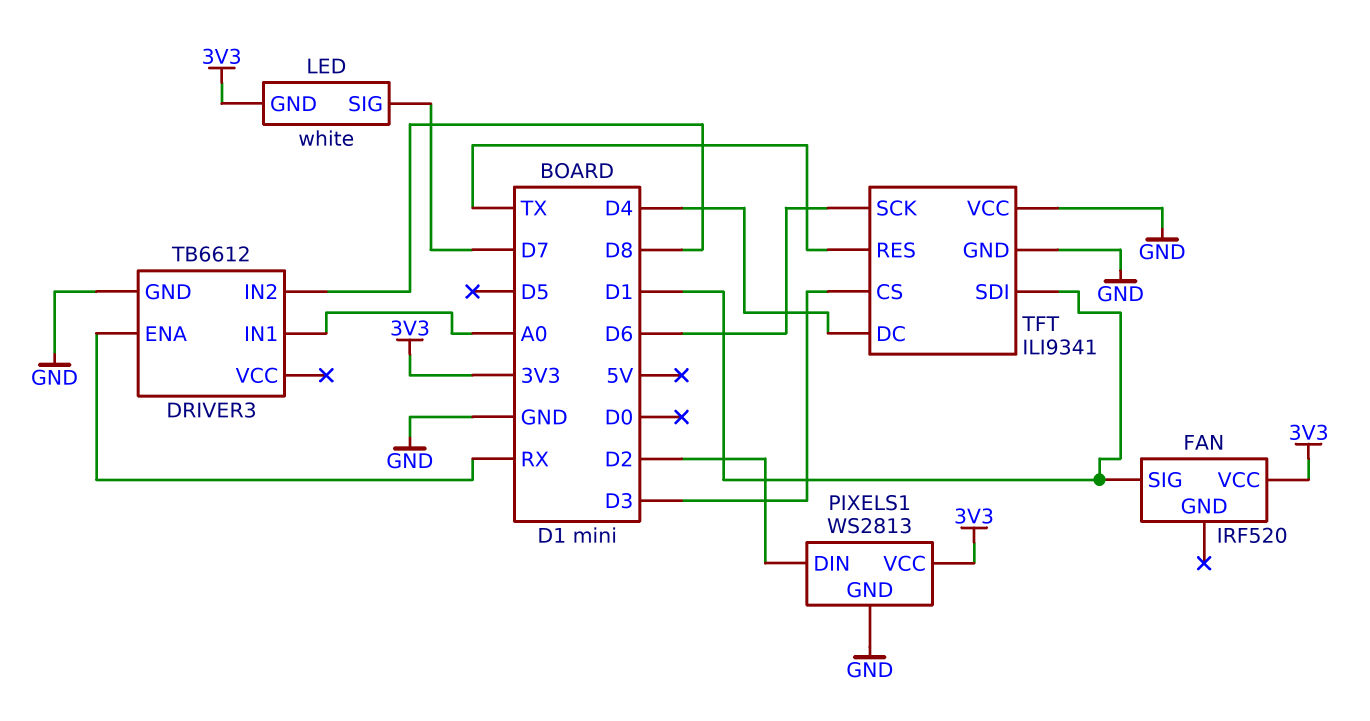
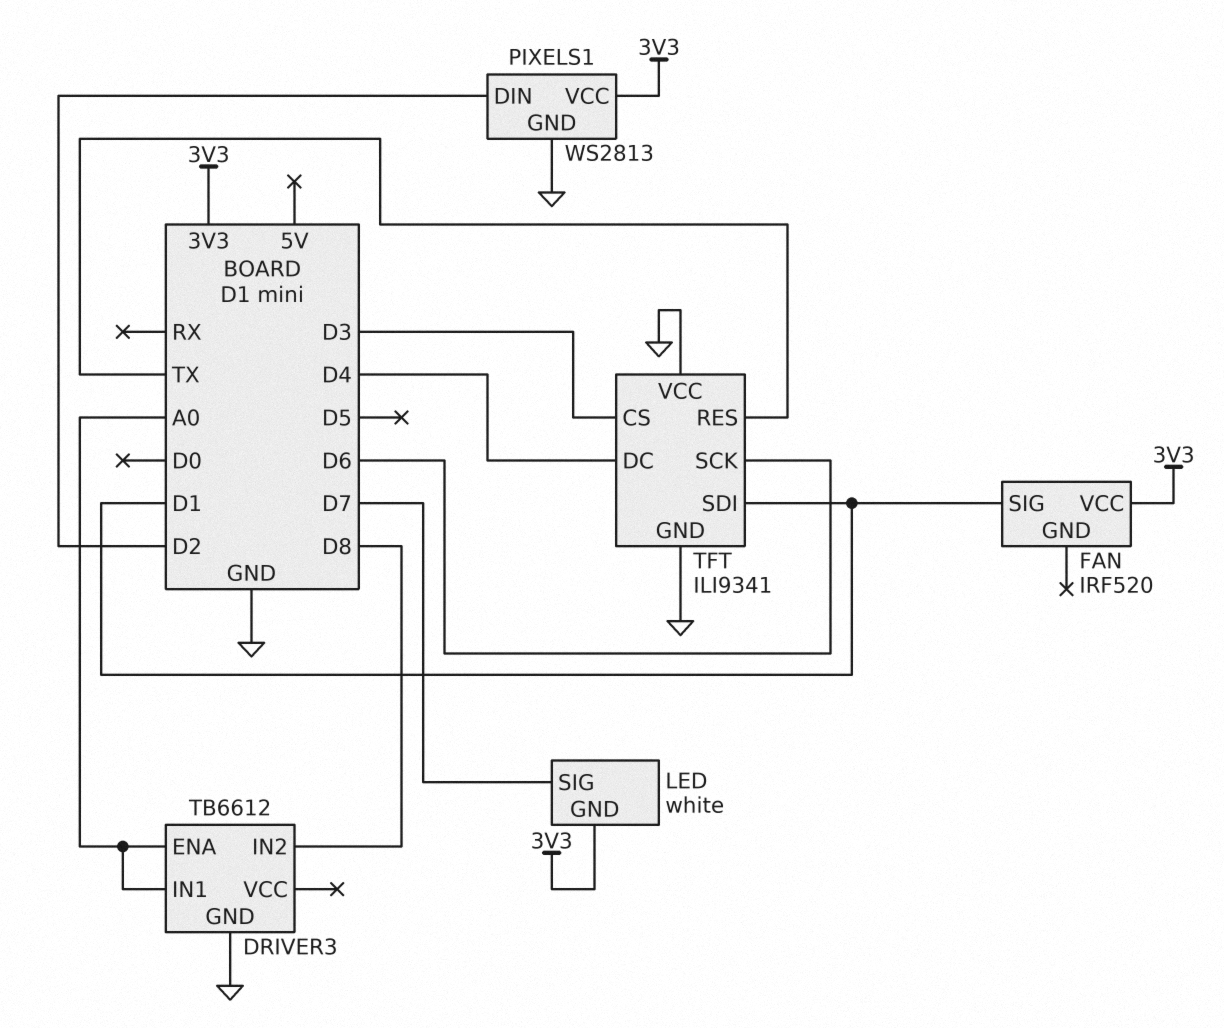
DRIVER3 pin ENA: RX -> A0

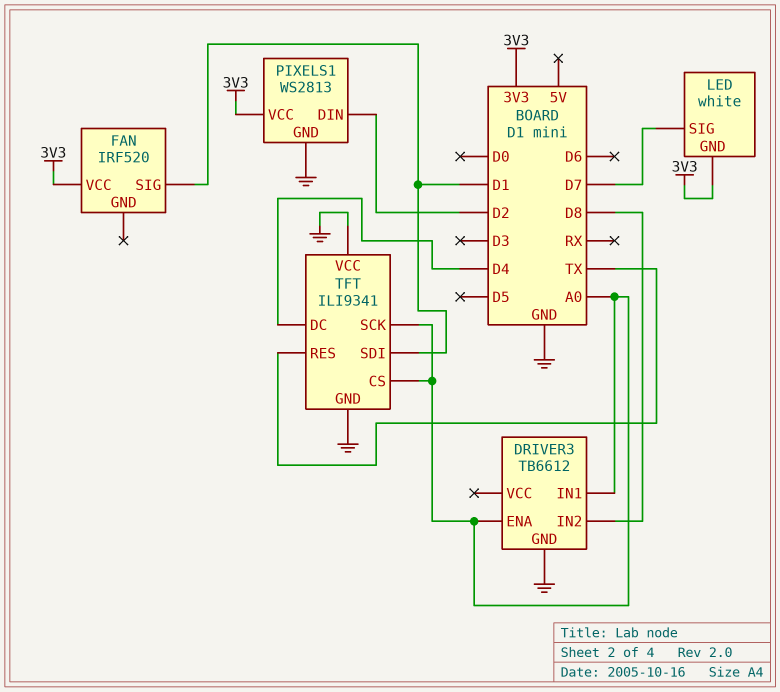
TFT pin CS: D3 -> A0
TFT pin SCK: D6 -> A0

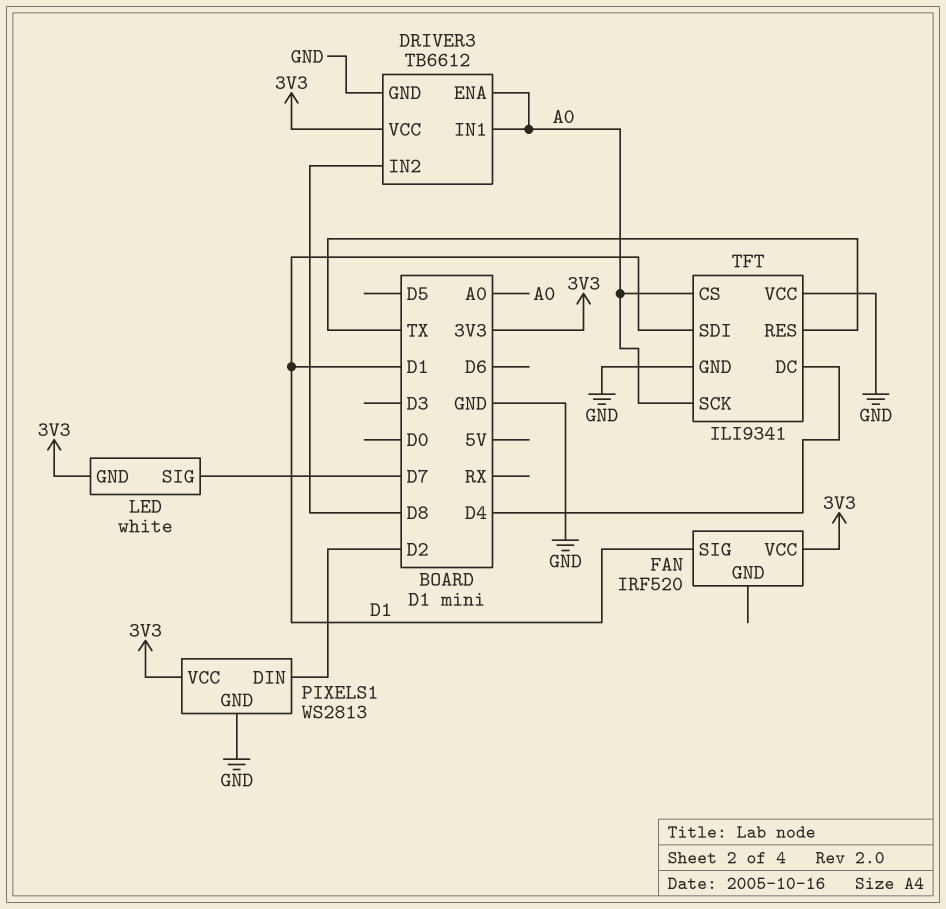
DRIVER3 pin VCC: none -> 3V3

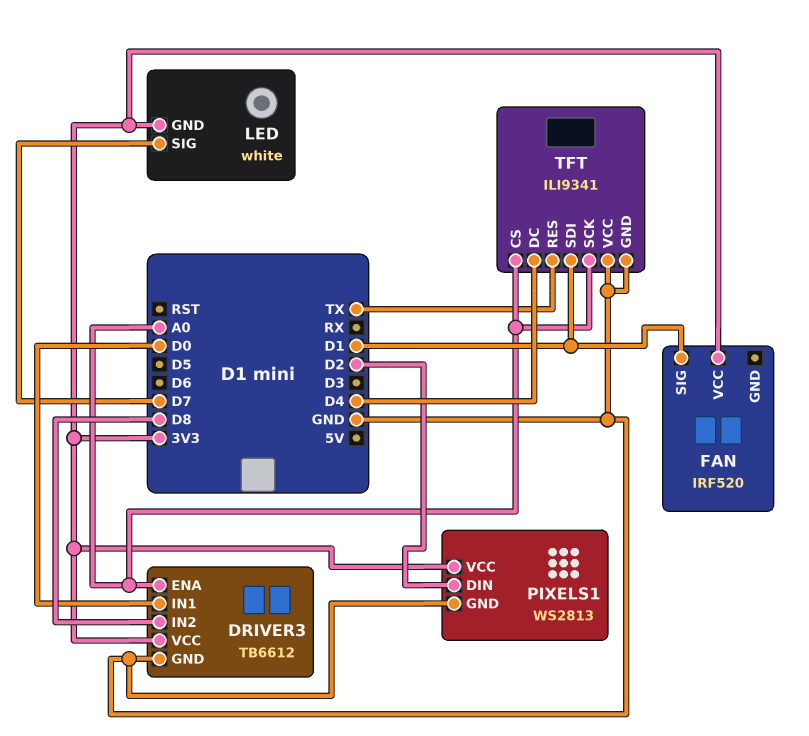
DRIVER3 pin IN1: A0 -> D0

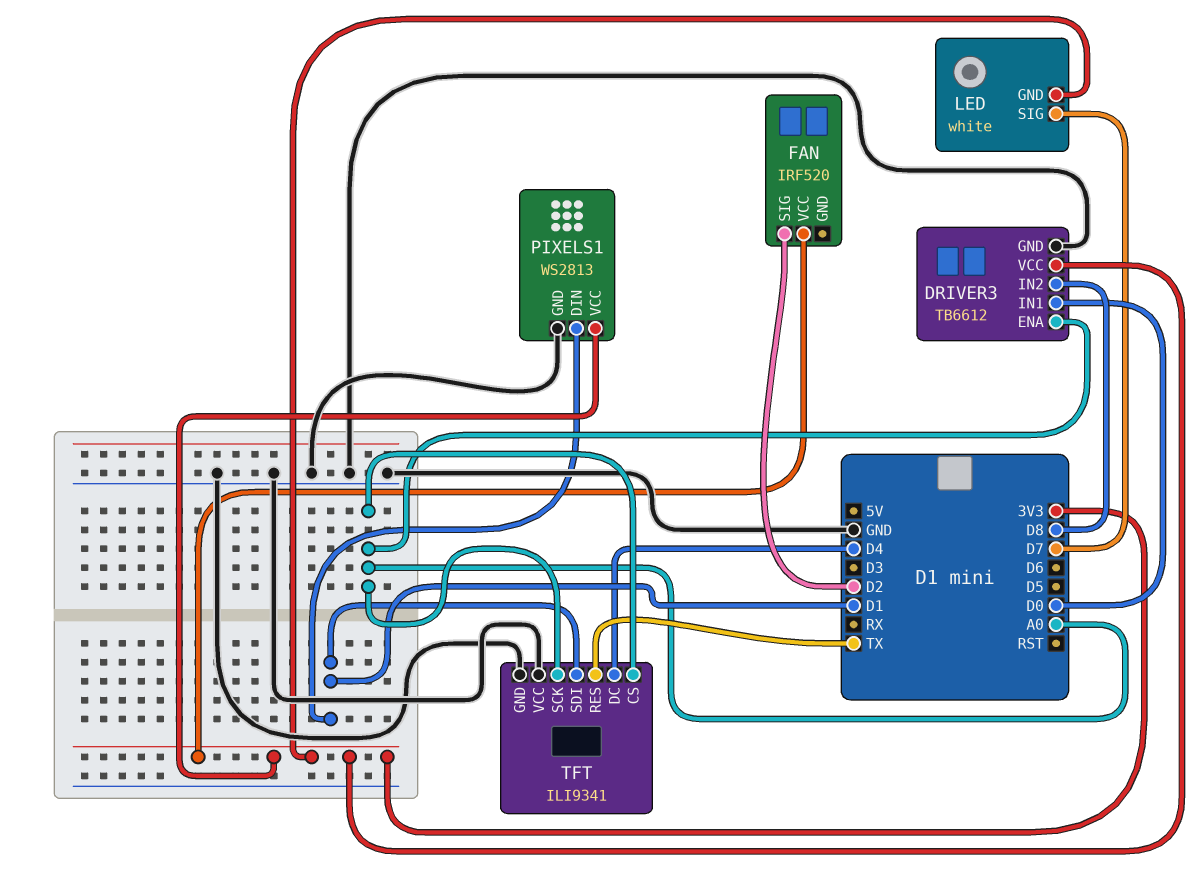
FAN pin SIG: D1 -> D2
PIXELS1 pin DIN: D2 -> D1

